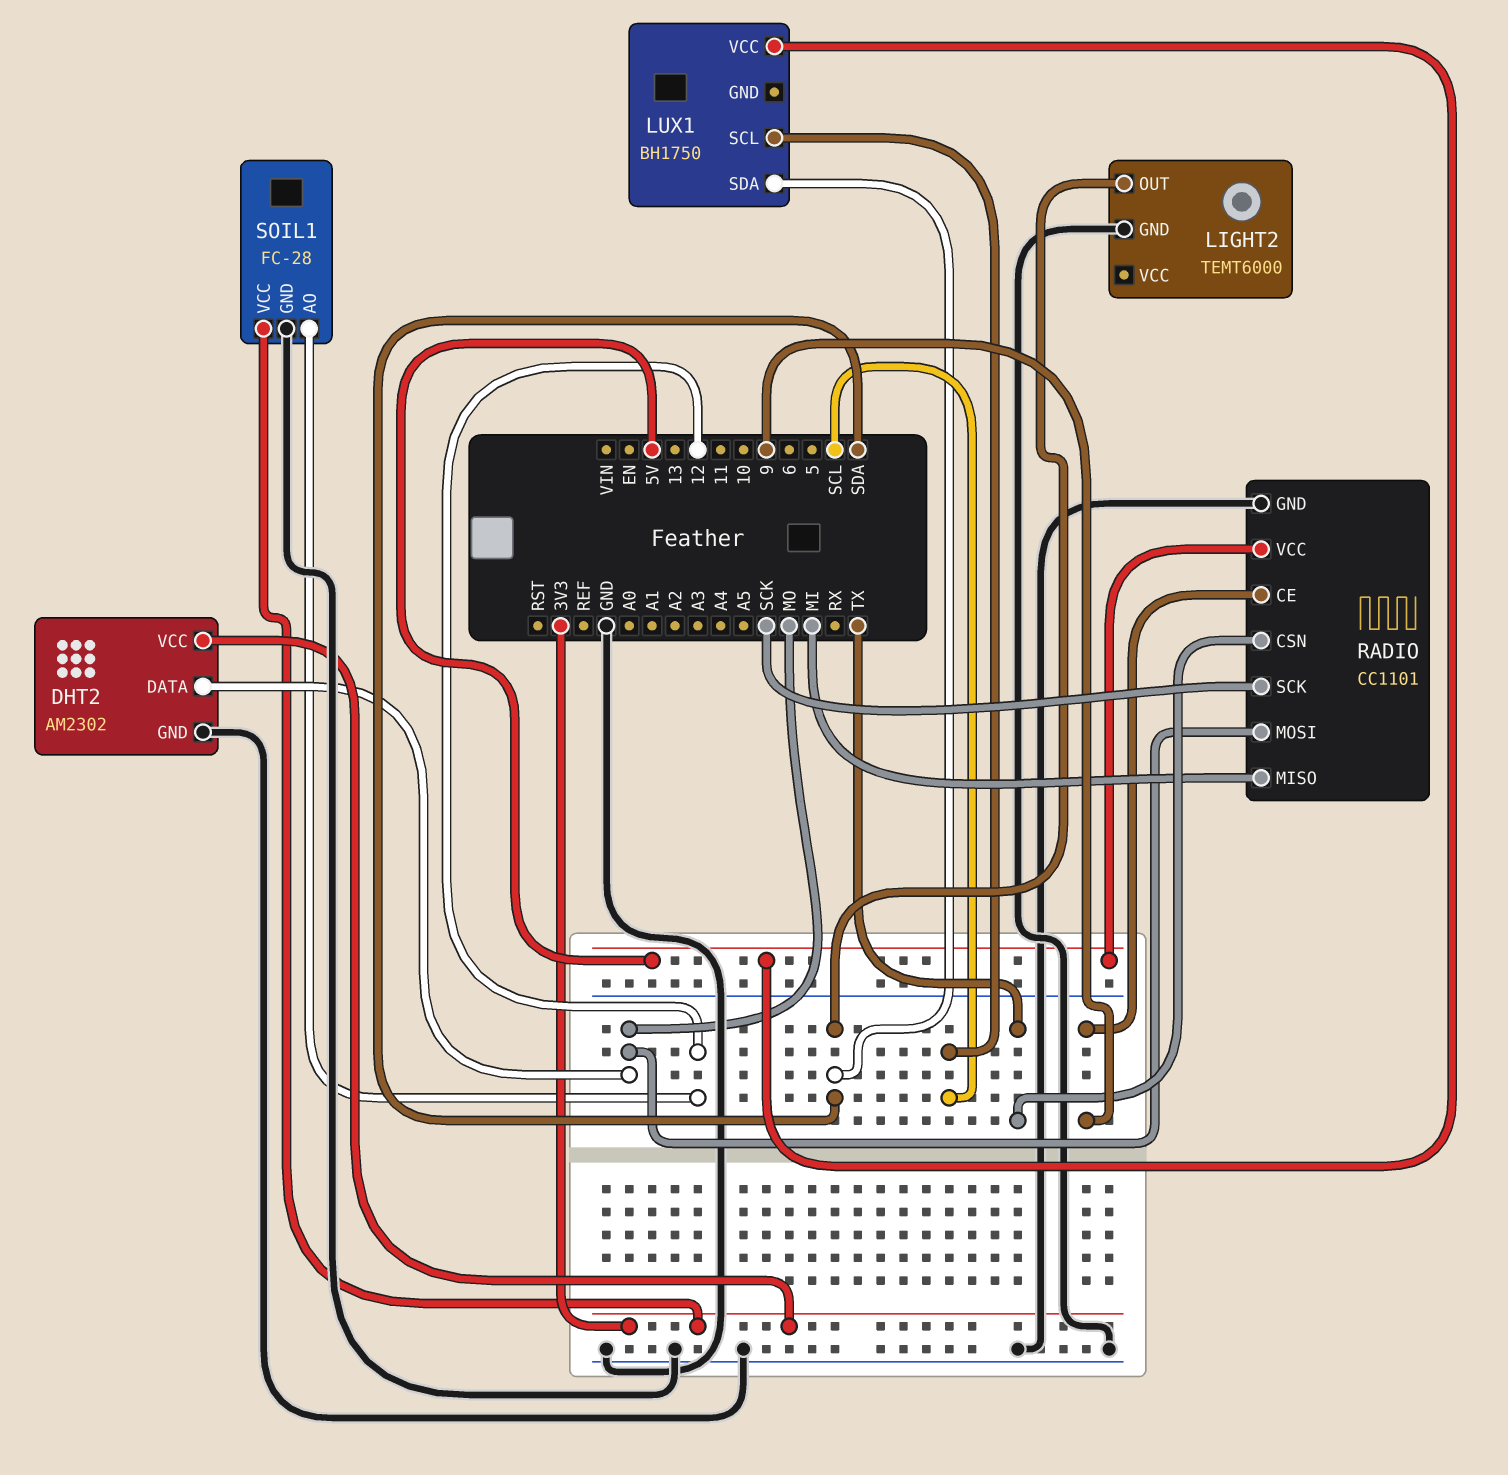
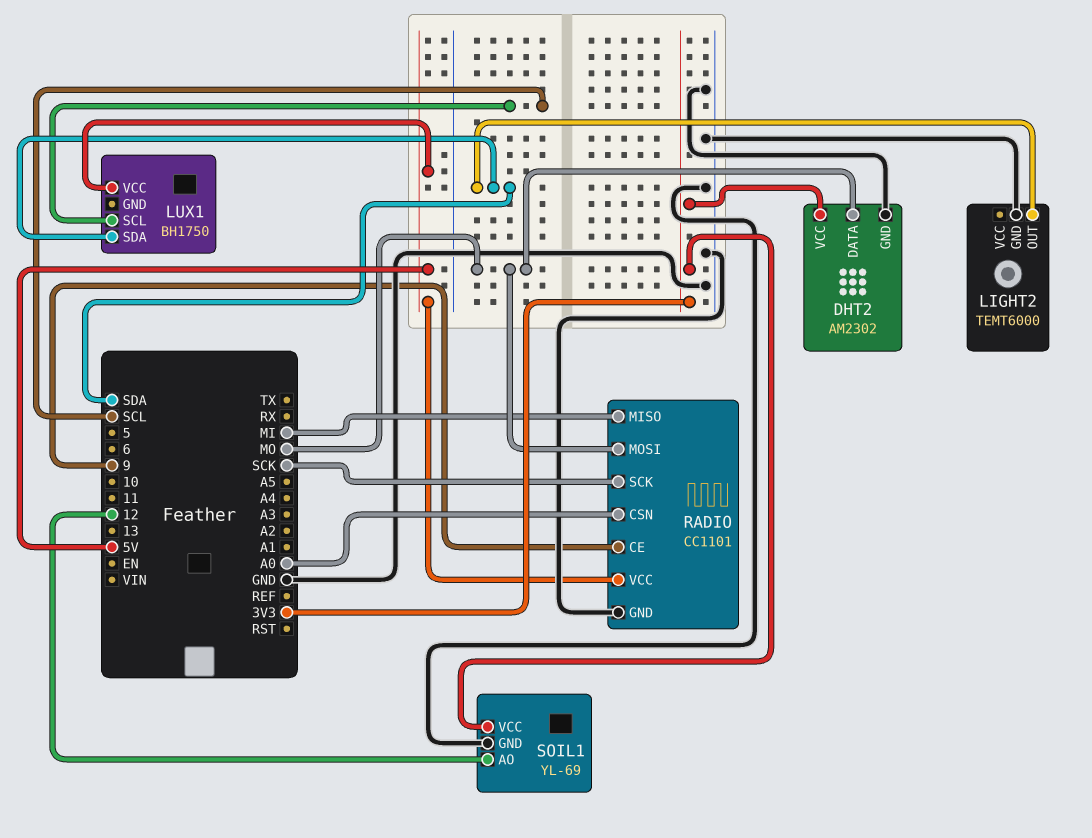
RADIO pin CSN: TX -> A0
SOIL1: FC-28 -> YL-69

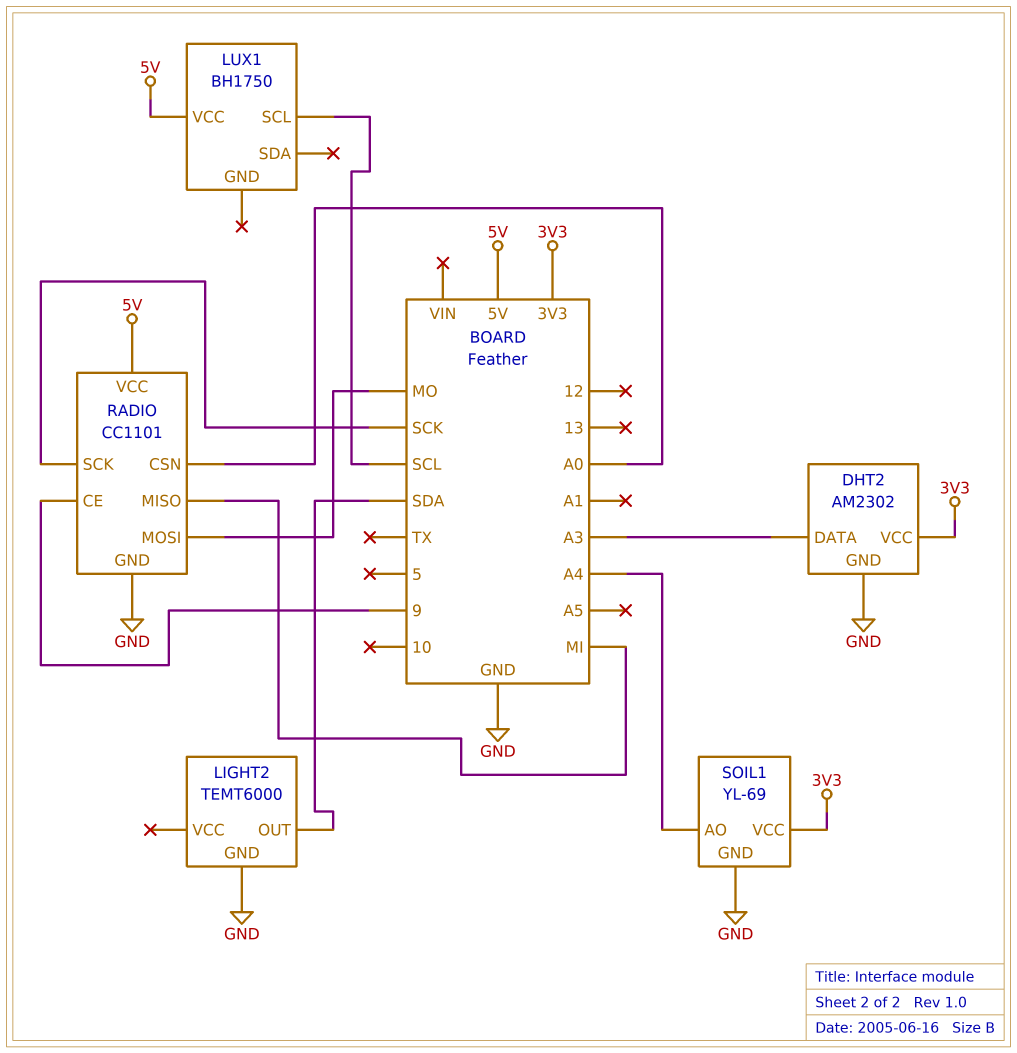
DHT2 pin DATA: MO -> A3
LUX1 pin SDA: SDA -> none
SOIL1 pin AO: 12 -> A4

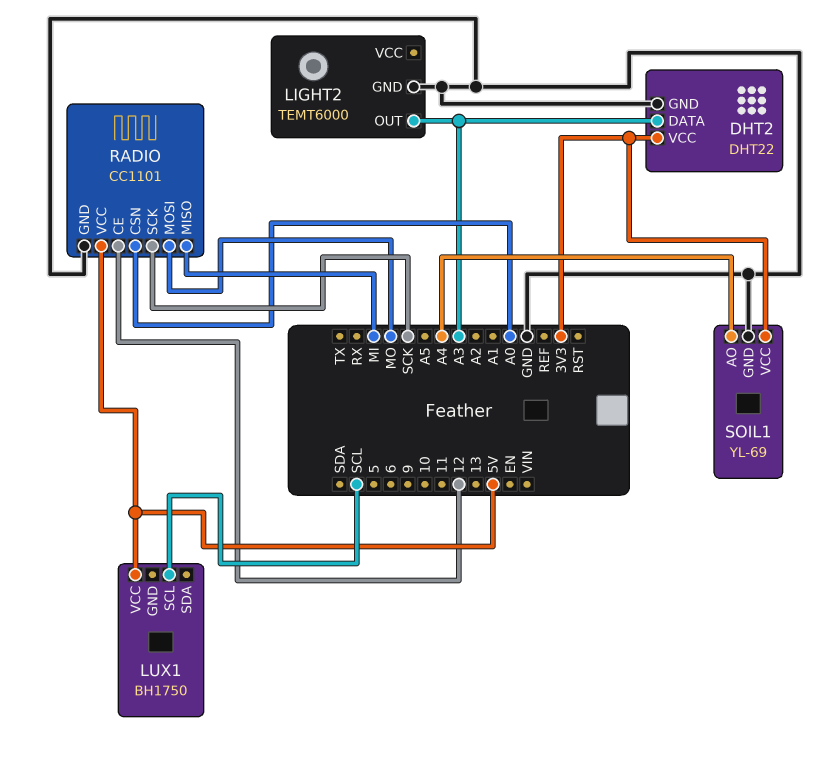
DHT2: AM2302 -> DHT22
LIGHT2 pin OUT: SDA -> A3
RADIO pin CE: 9 -> 12

